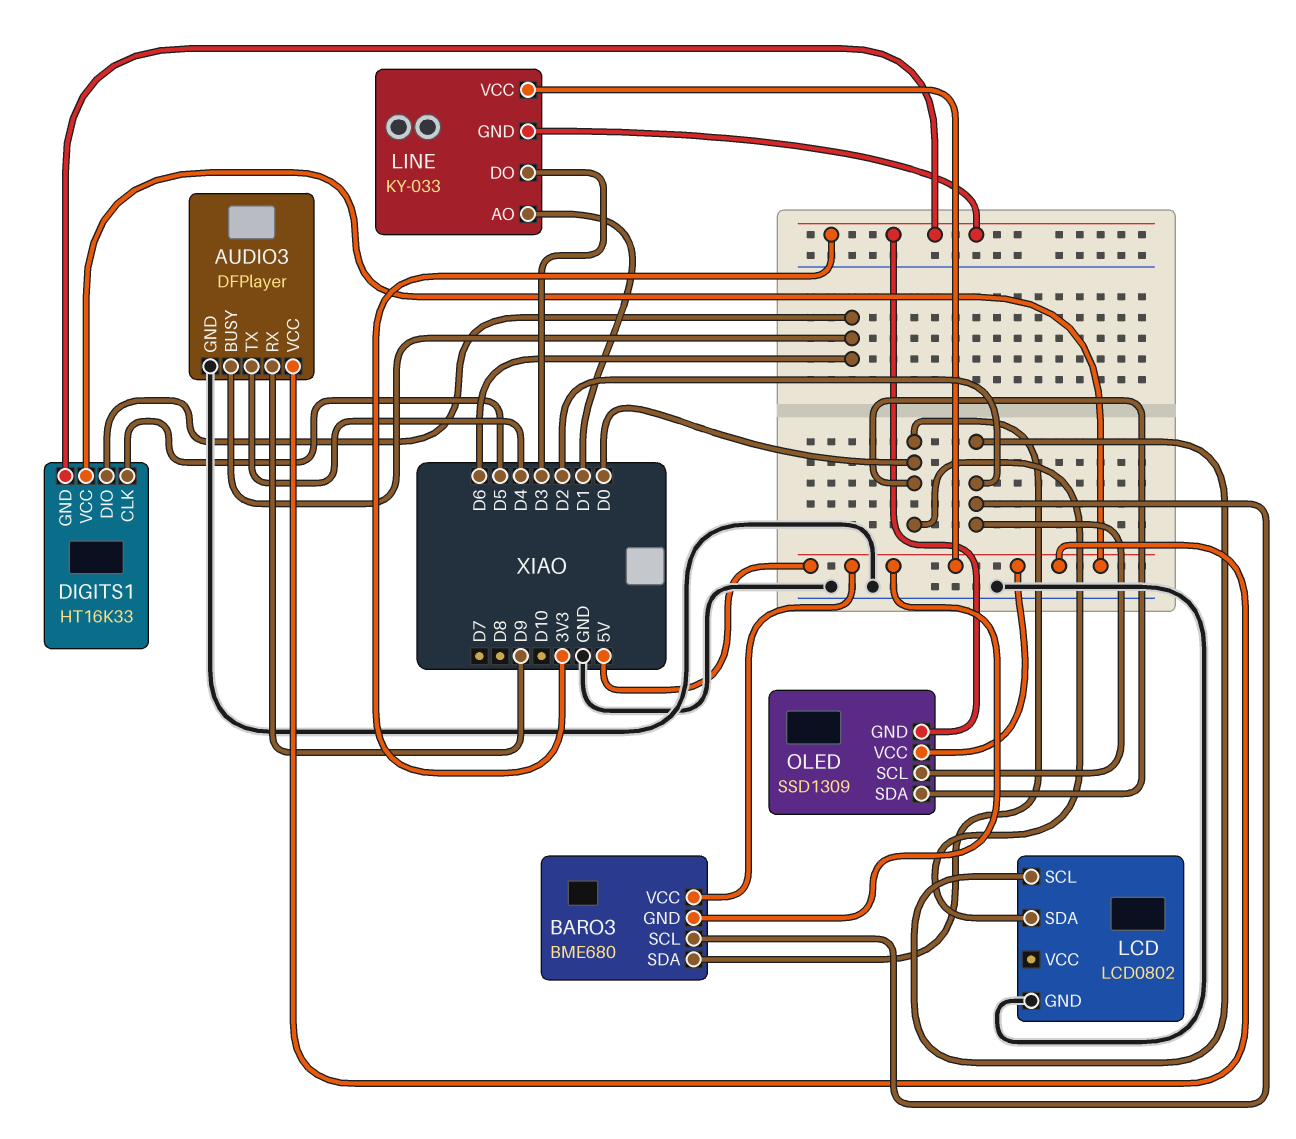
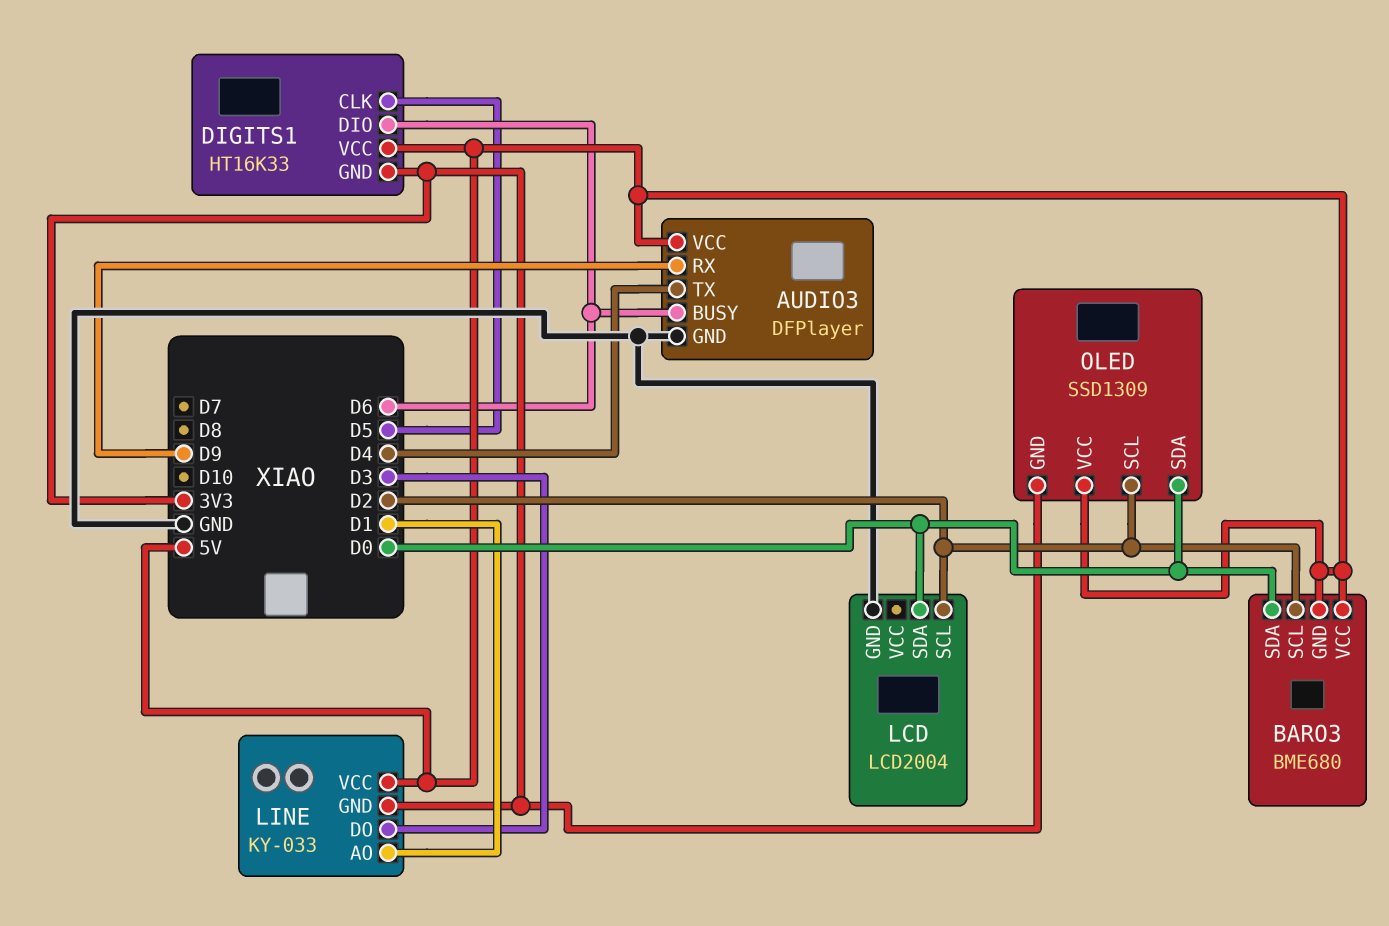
LCD: LCD0802 -> LCD2004

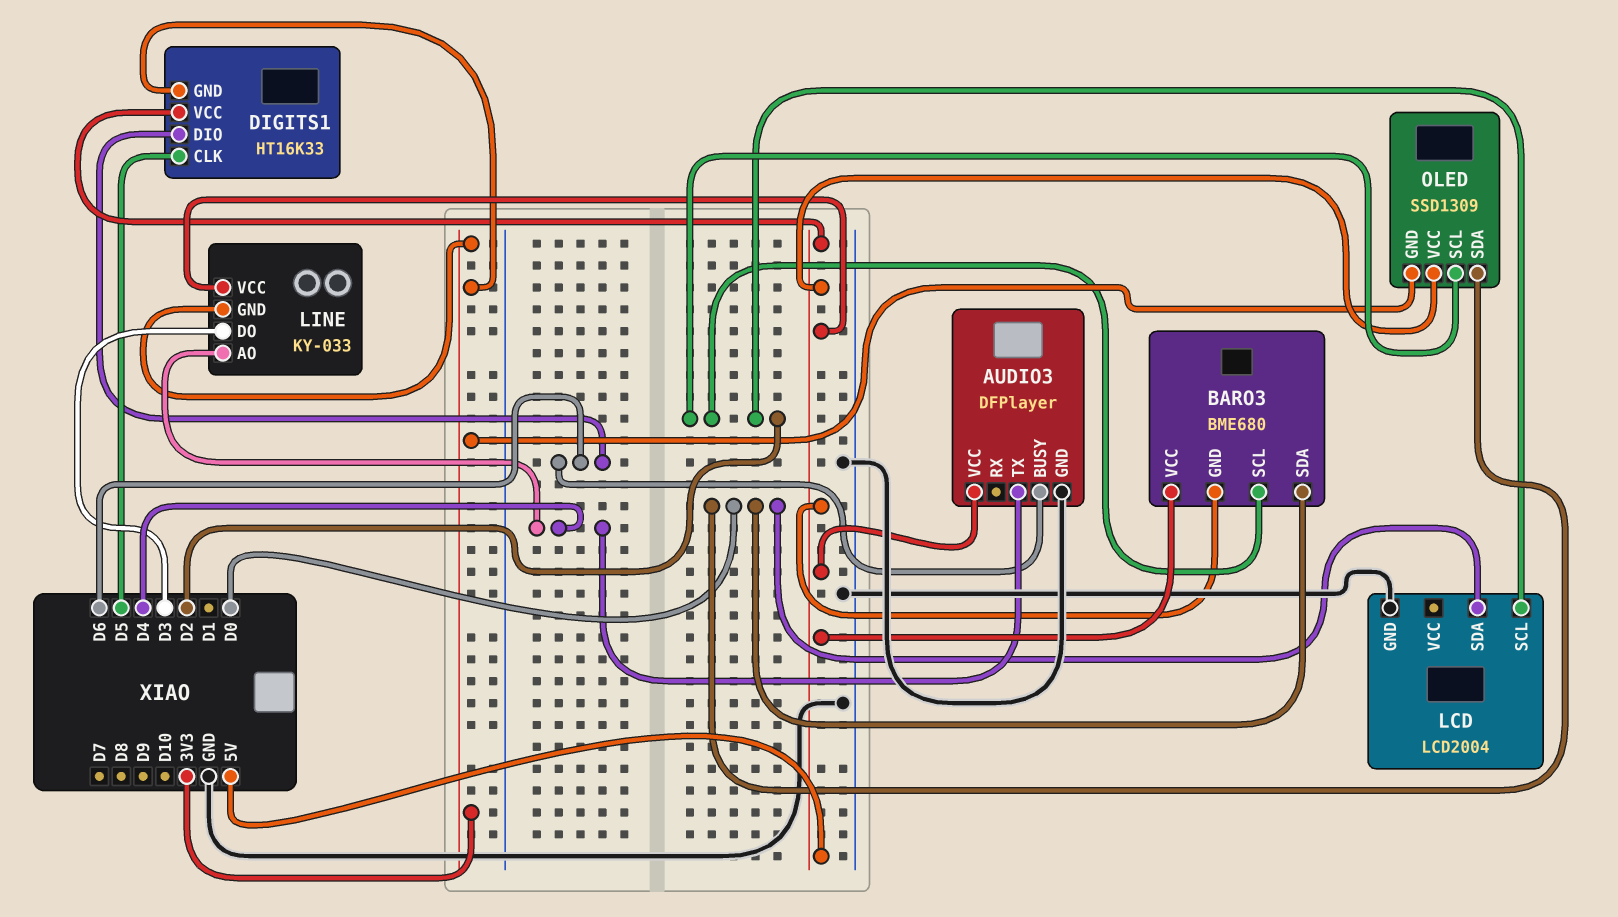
AUDIO3 pin RX: D9 -> none
LINE pin AO: D1 -> D4

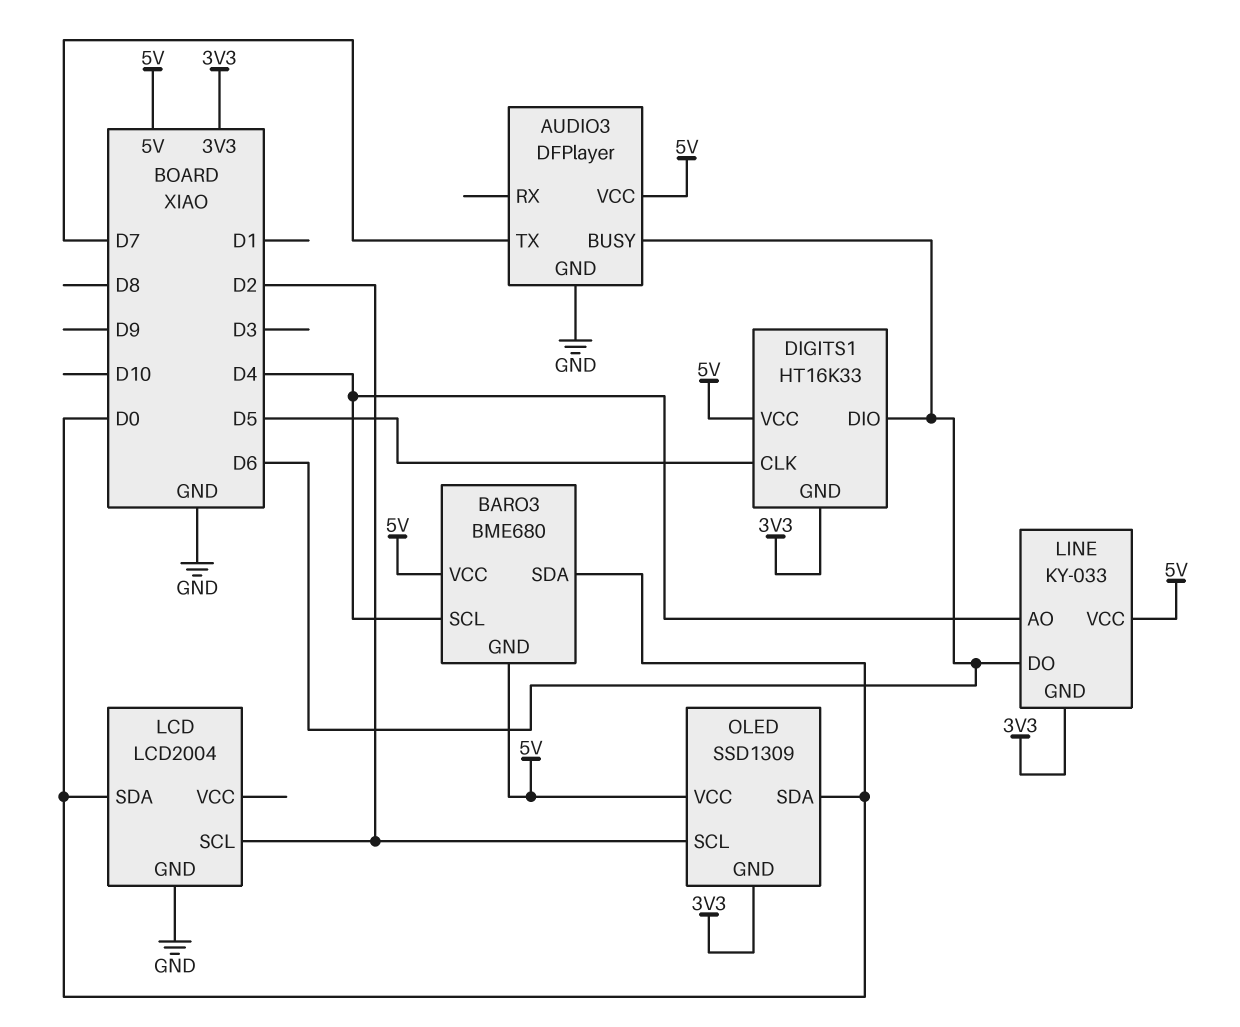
AUDIO3 pin TX: D4 -> D7
BARO3 pin SCL: D2 -> D4
LINE pin DO: D3 -> D6

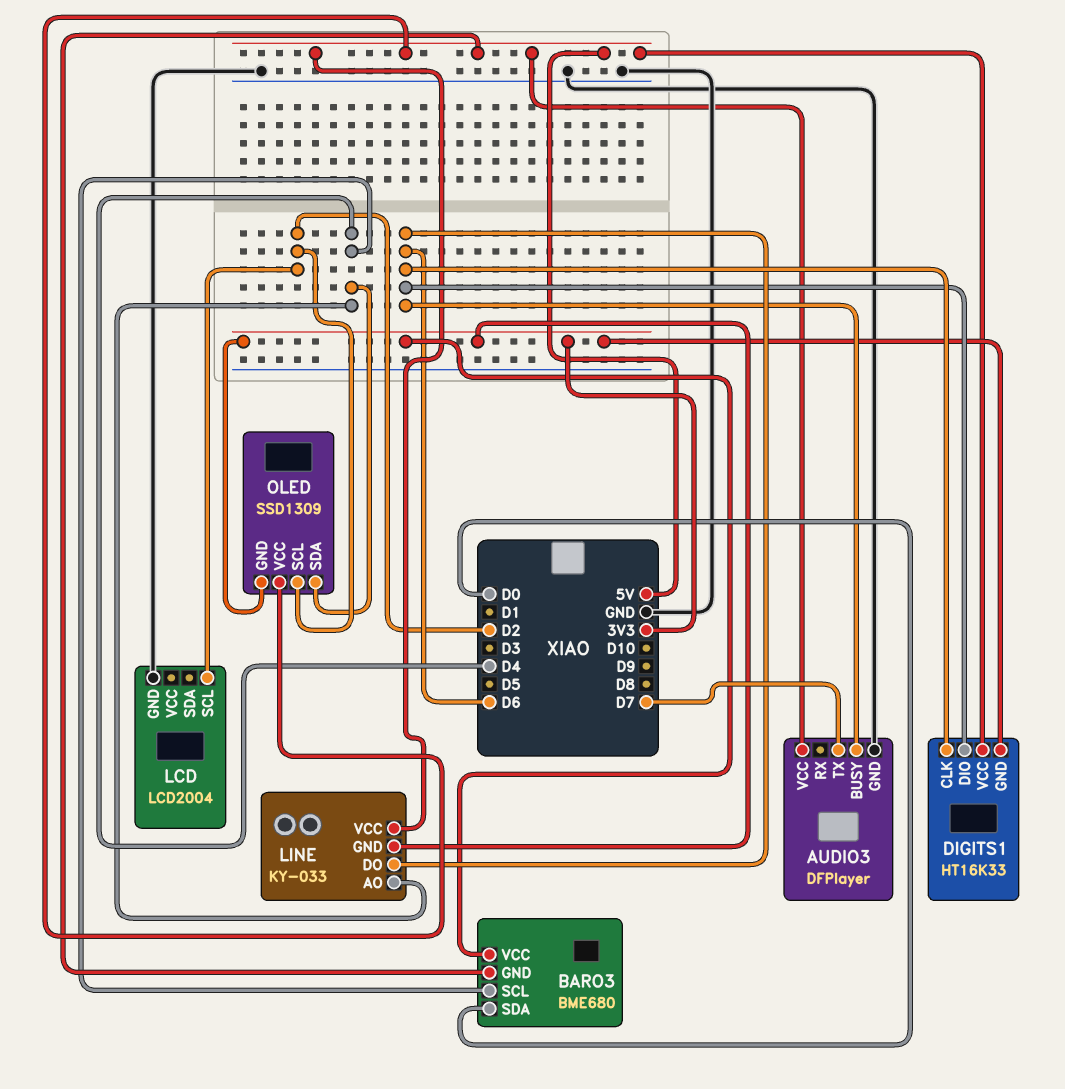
BARO3 pin VCC: 5V -> 3V3
DIGITS1 pin CLK: D5 -> D6
LCD pin SDA: D0 -> none
OLED pin SDA: D0 -> D4

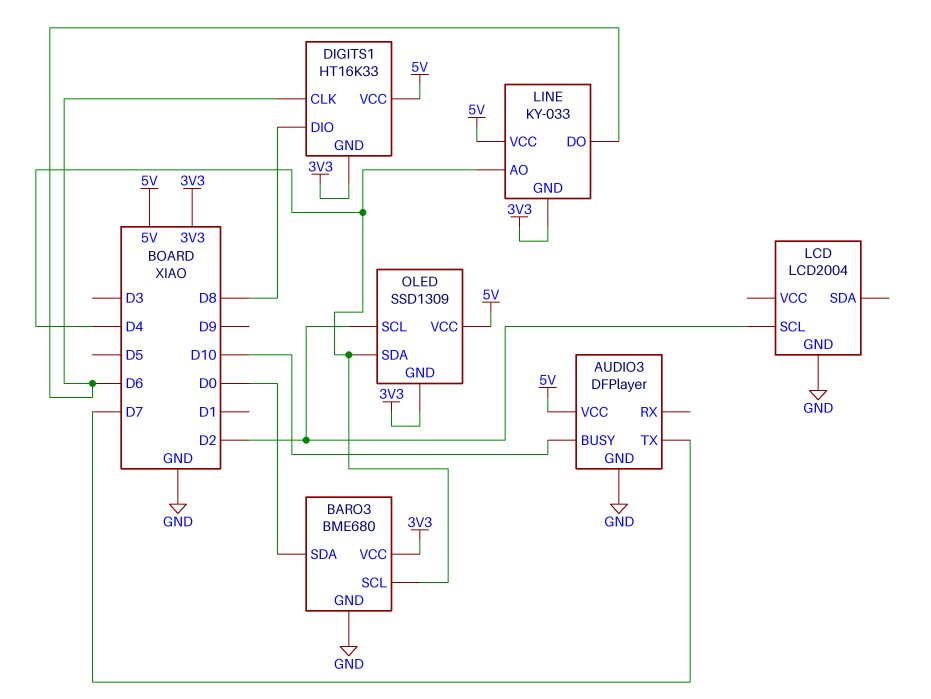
AUDIO3 pin BUSY: D6 -> D10
BARO3 pin GND: 5V -> GND
DIGITS1 pin DIO: D6 -> D8

